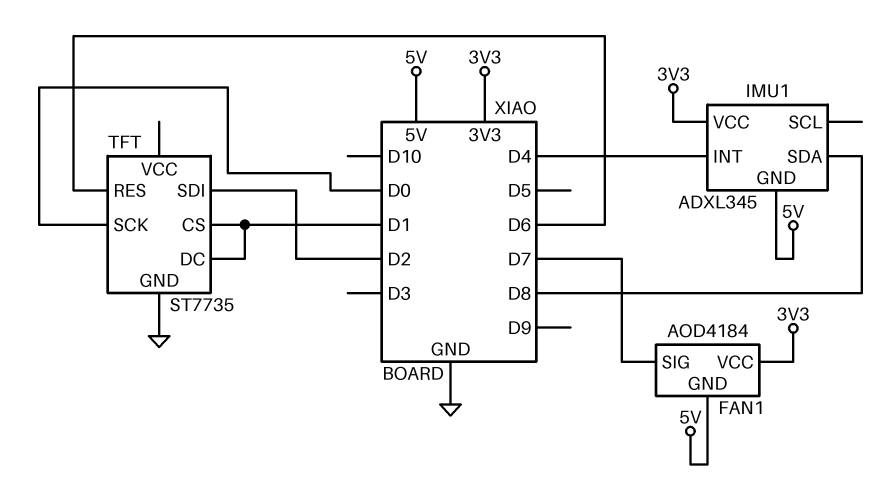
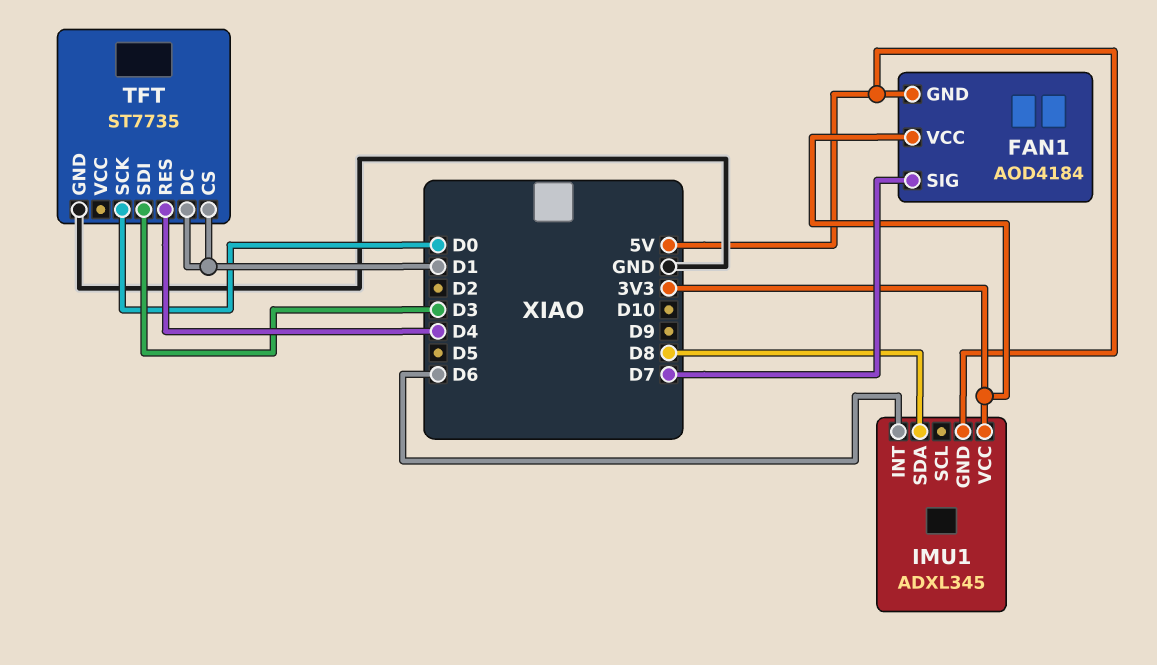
IMU1 pin INT: D4 -> D6
TFT pin RES: D6 -> D4
TFT pin SDI: D2 -> D3

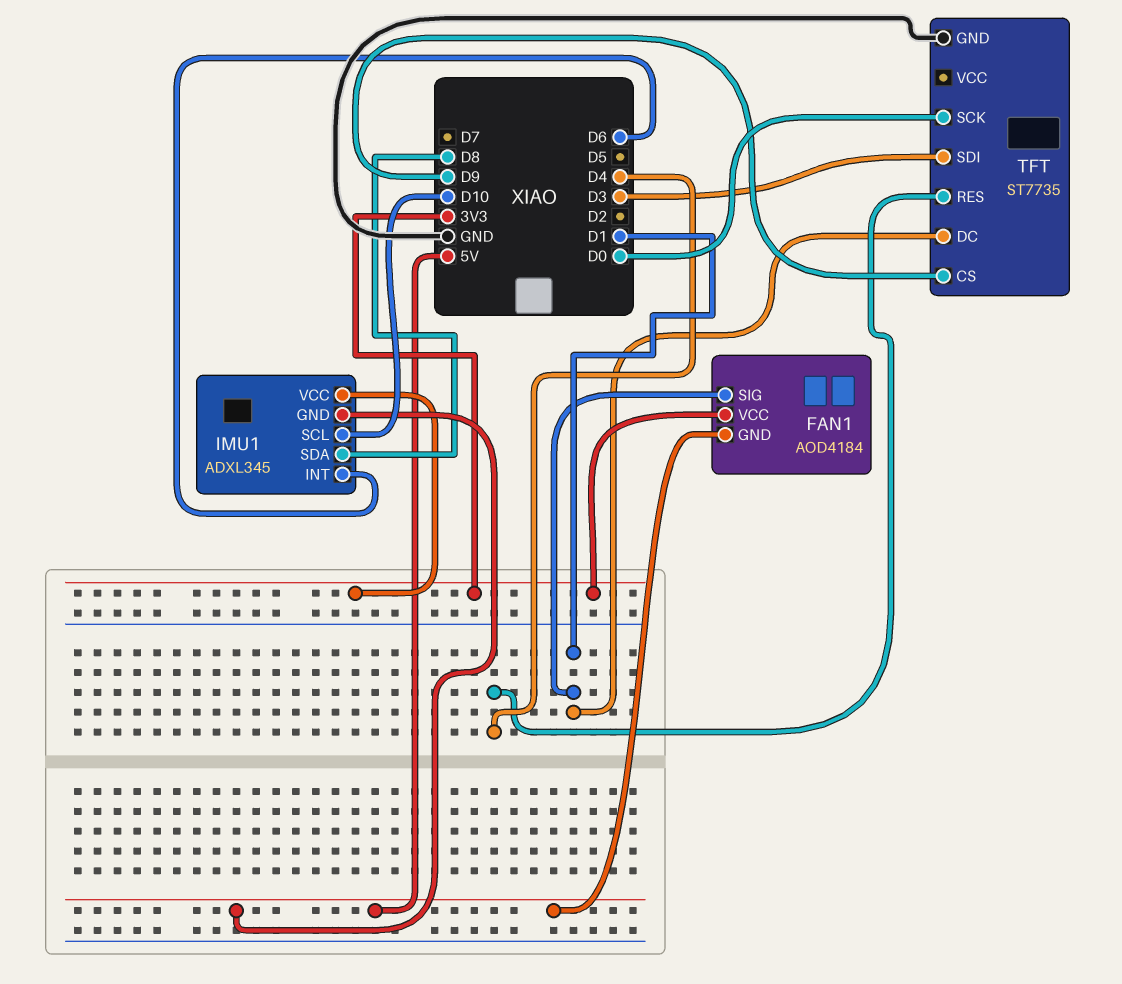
FAN1 pin SIG: D7 -> D1
IMU1 pin SCL: none -> D10
TFT pin CS: D1 -> D9

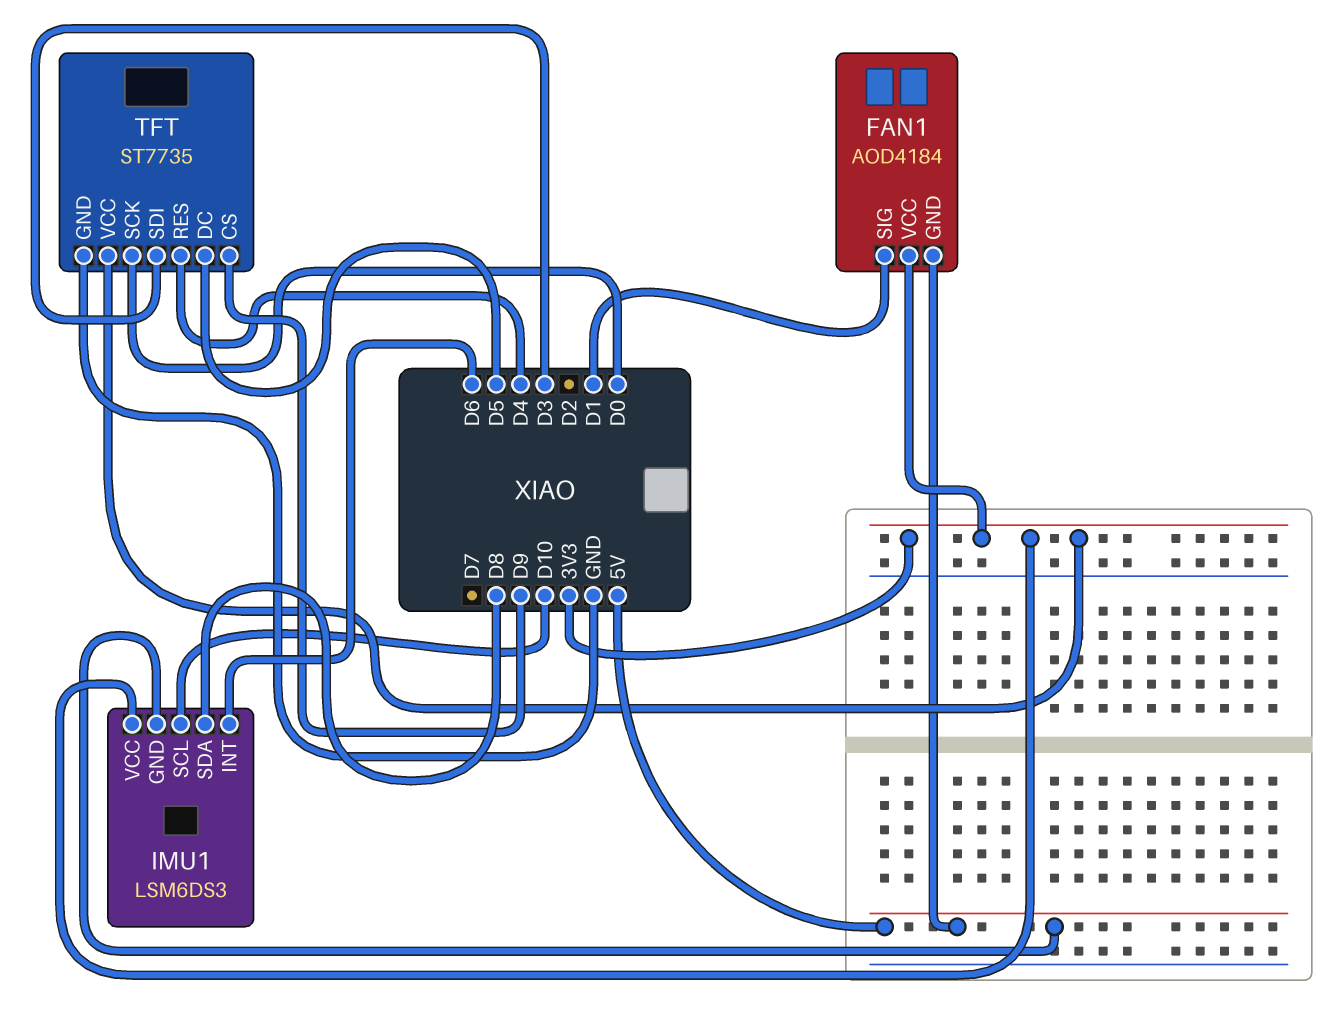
IMU1: ADXL345 -> LSM6DS3
TFT pin DC: D1 -> D5
TFT pin VCC: none -> 3V3

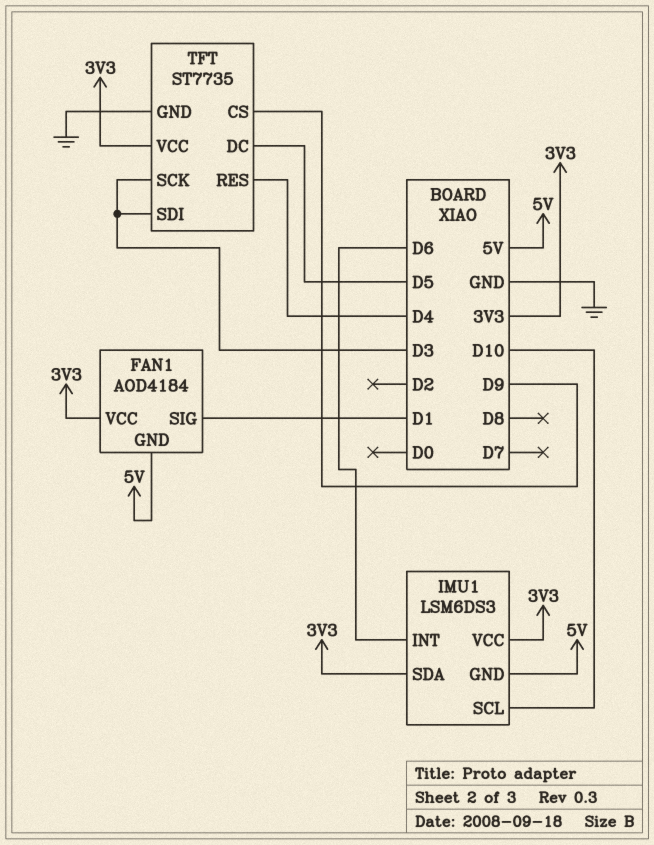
IMU1 pin SDA: D8 -> 3V3
TFT pin SCK: D0 -> D3

